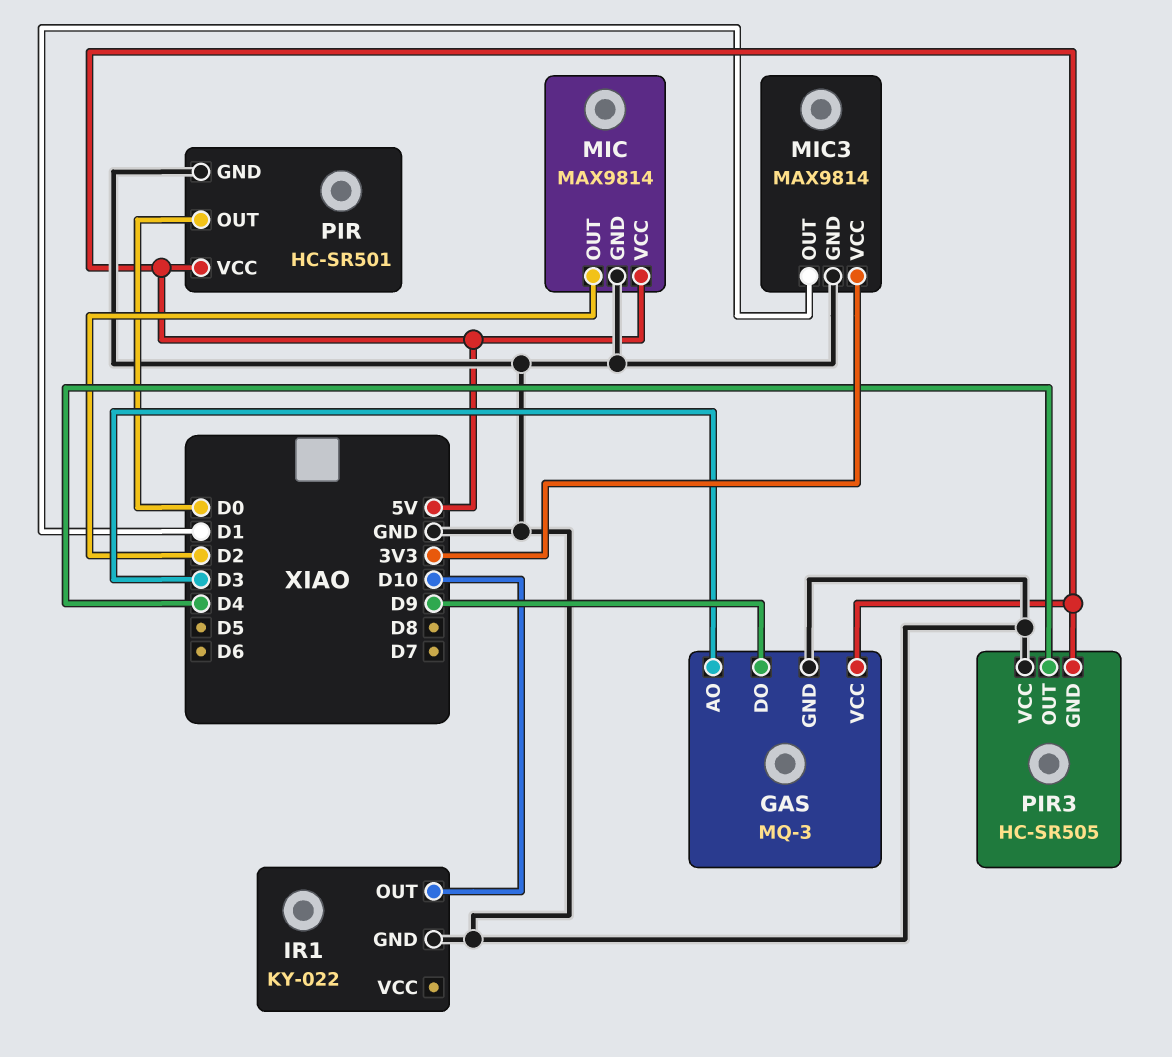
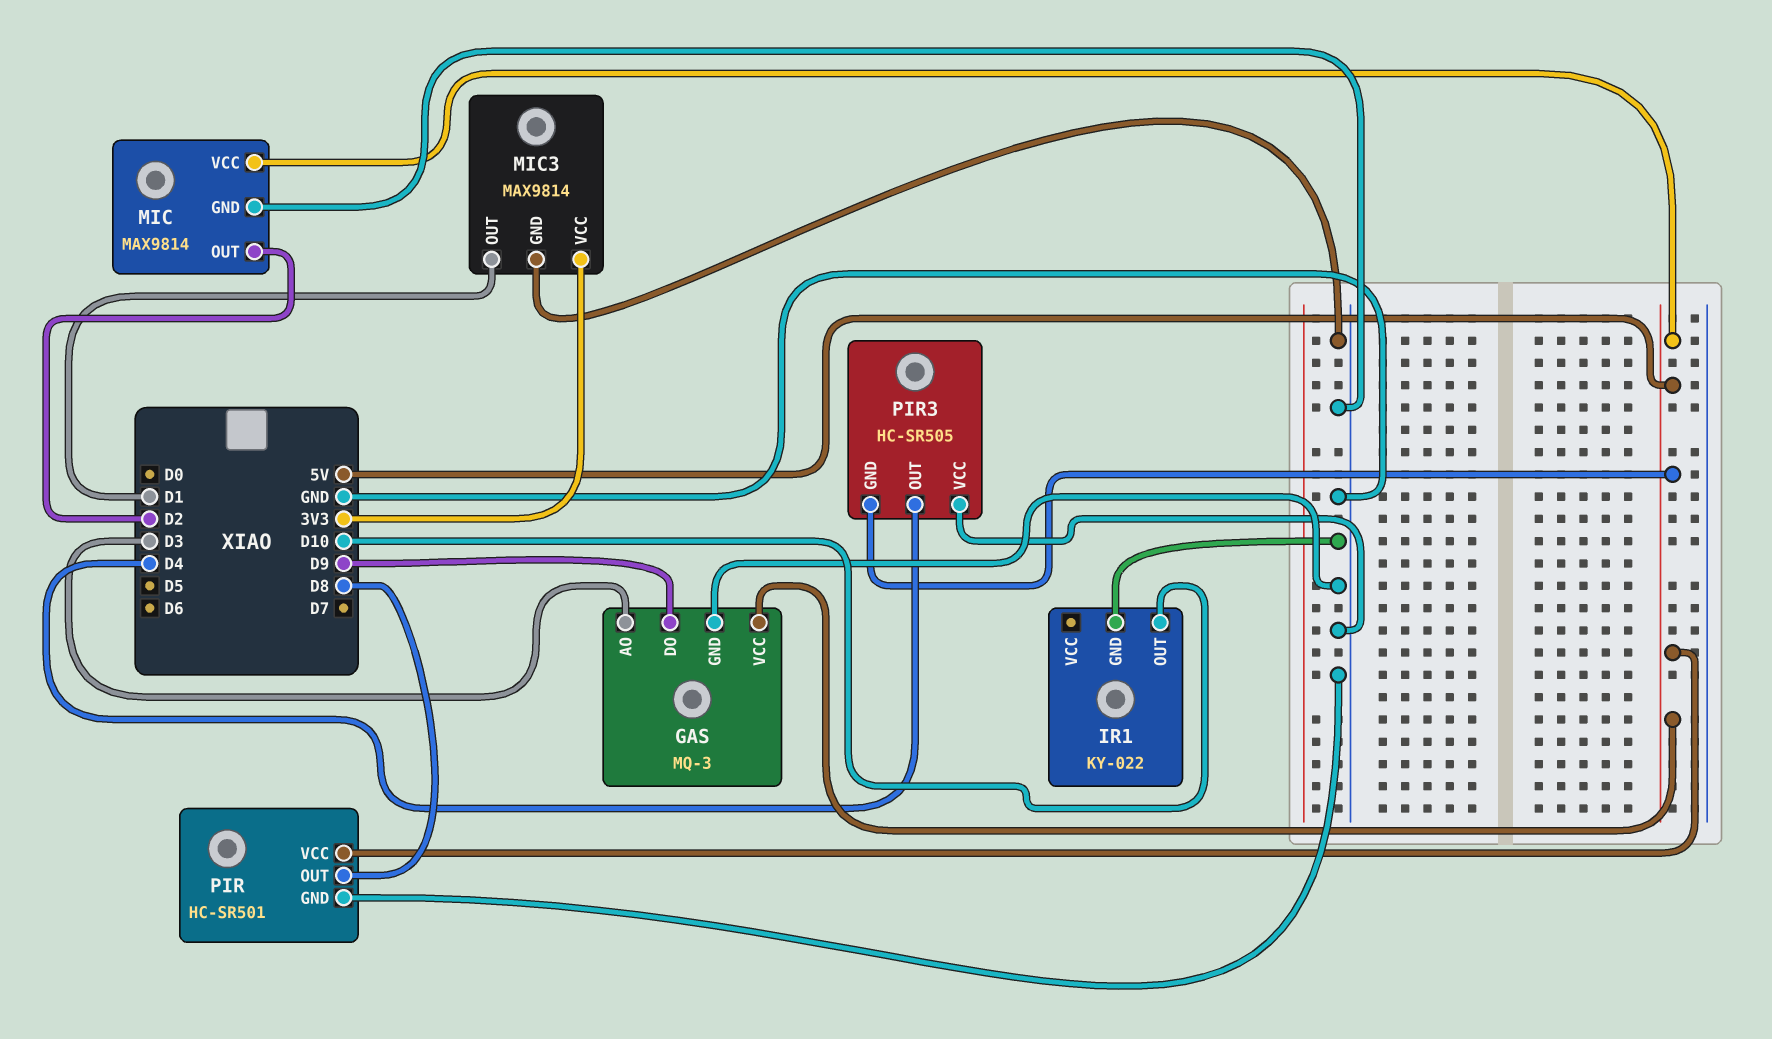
PIR pin OUT: D0 -> D8

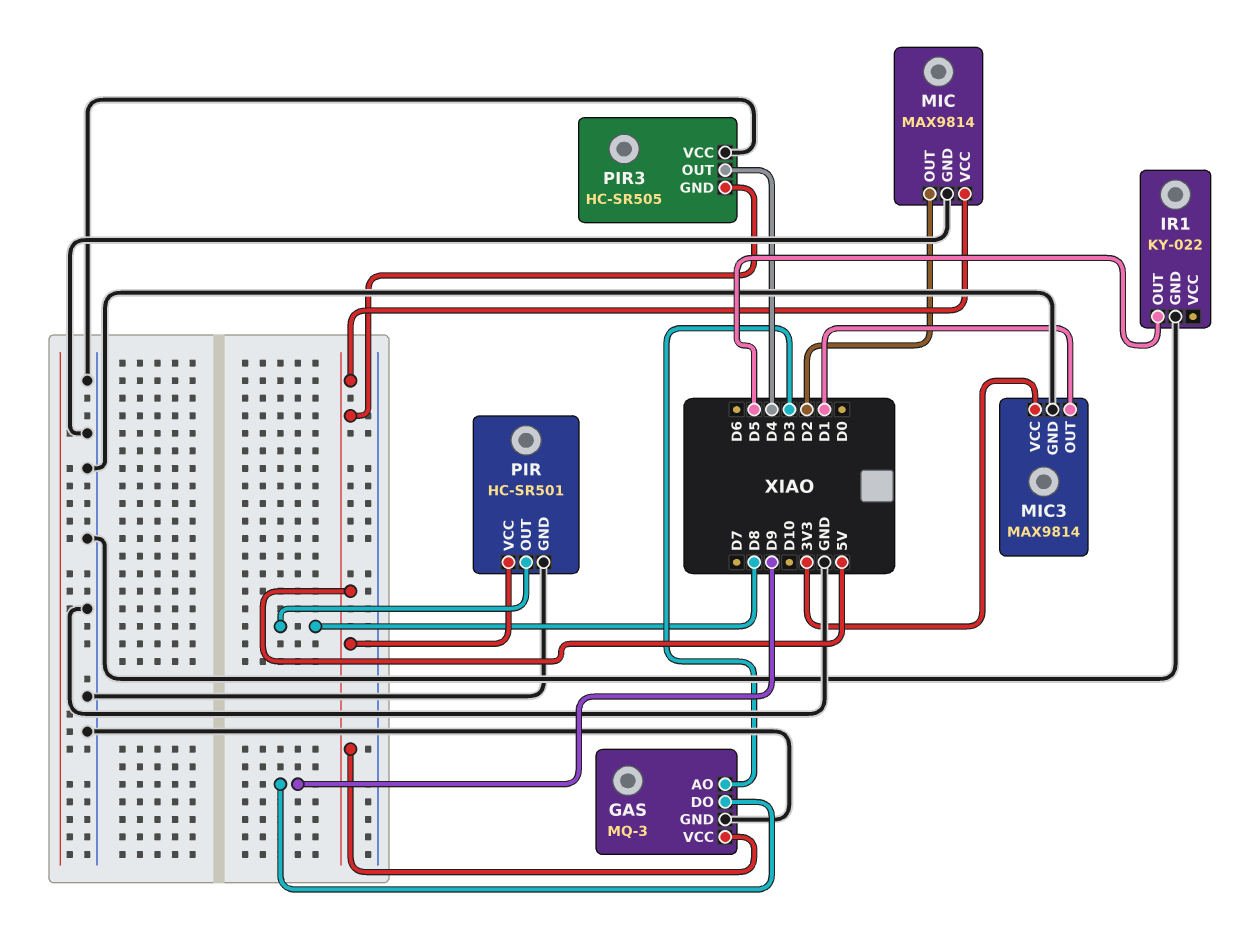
IR1 pin OUT: D10 -> D5

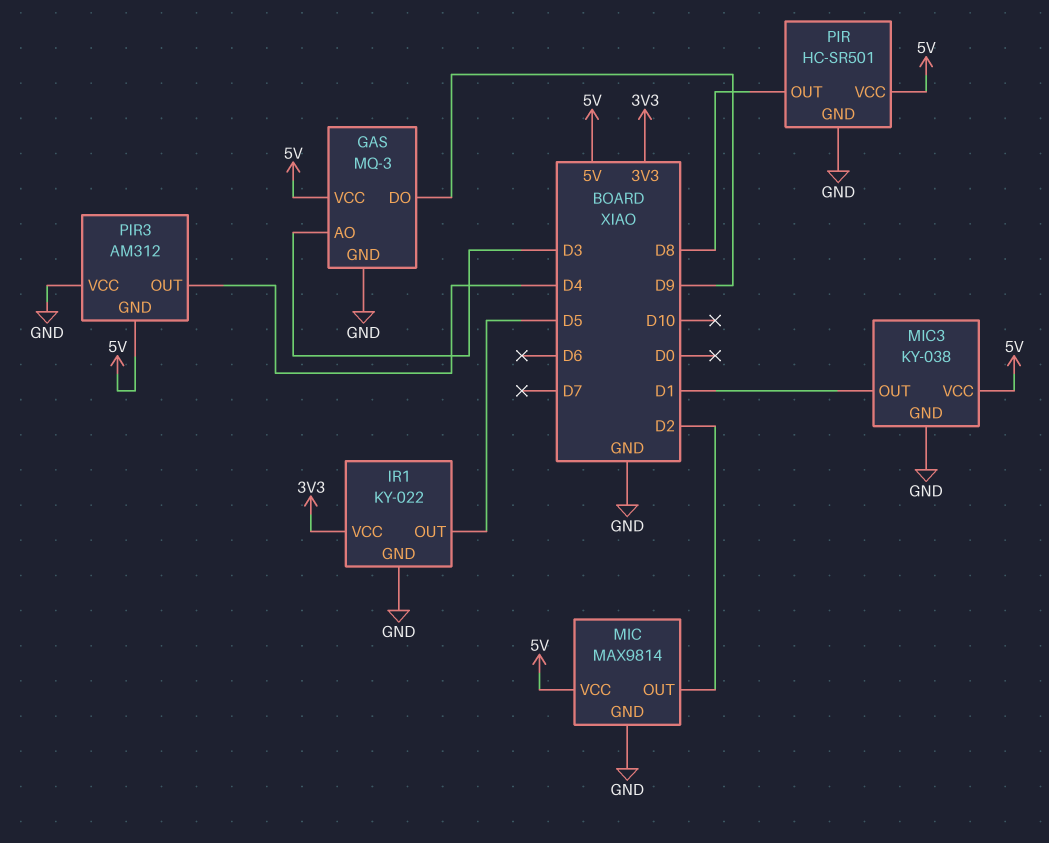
IR1 pin VCC: none -> 3V3
MIC3: MAX9814 -> KY-038
MIC3 pin VCC: 3V3 -> 5V
PIR3: HC-SR505 -> AM312

